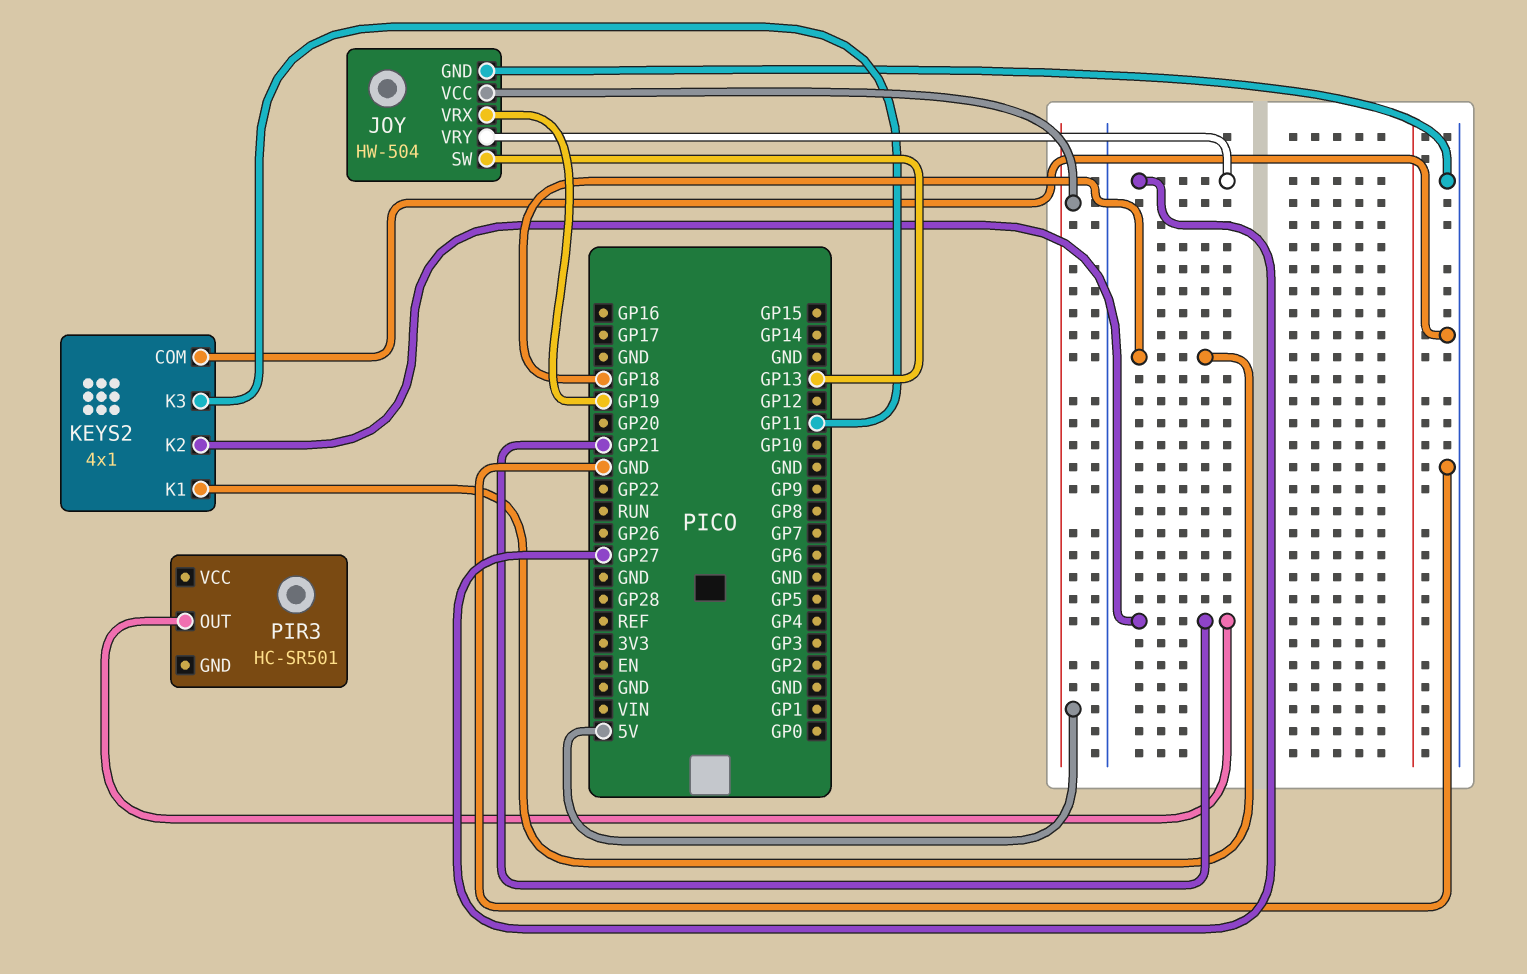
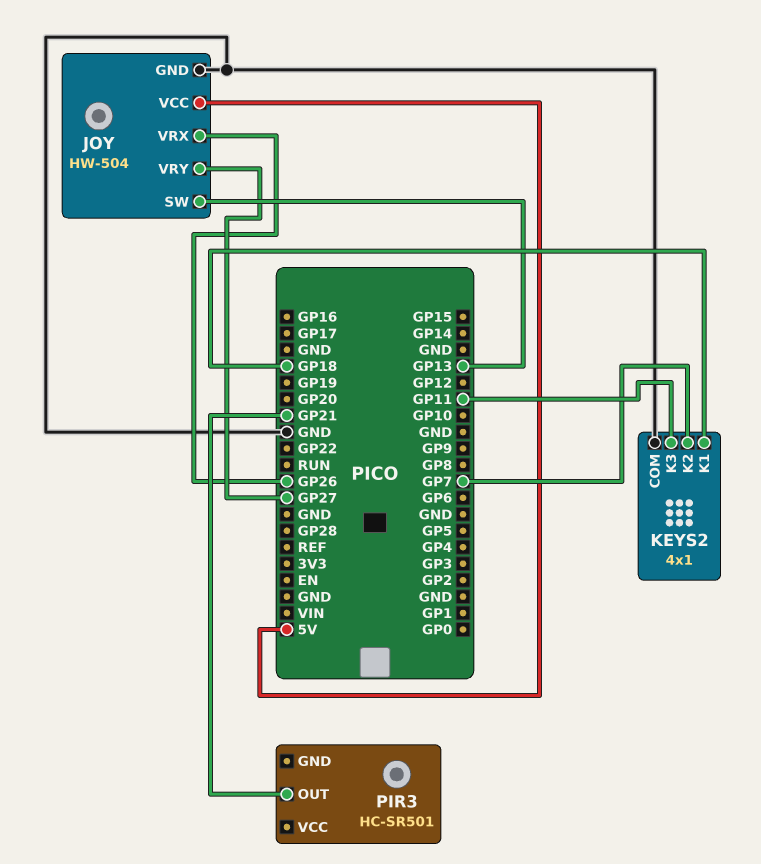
JOY pin VRX: GP19 -> GP26
KEYS2 pin K2: GP21 -> GP7

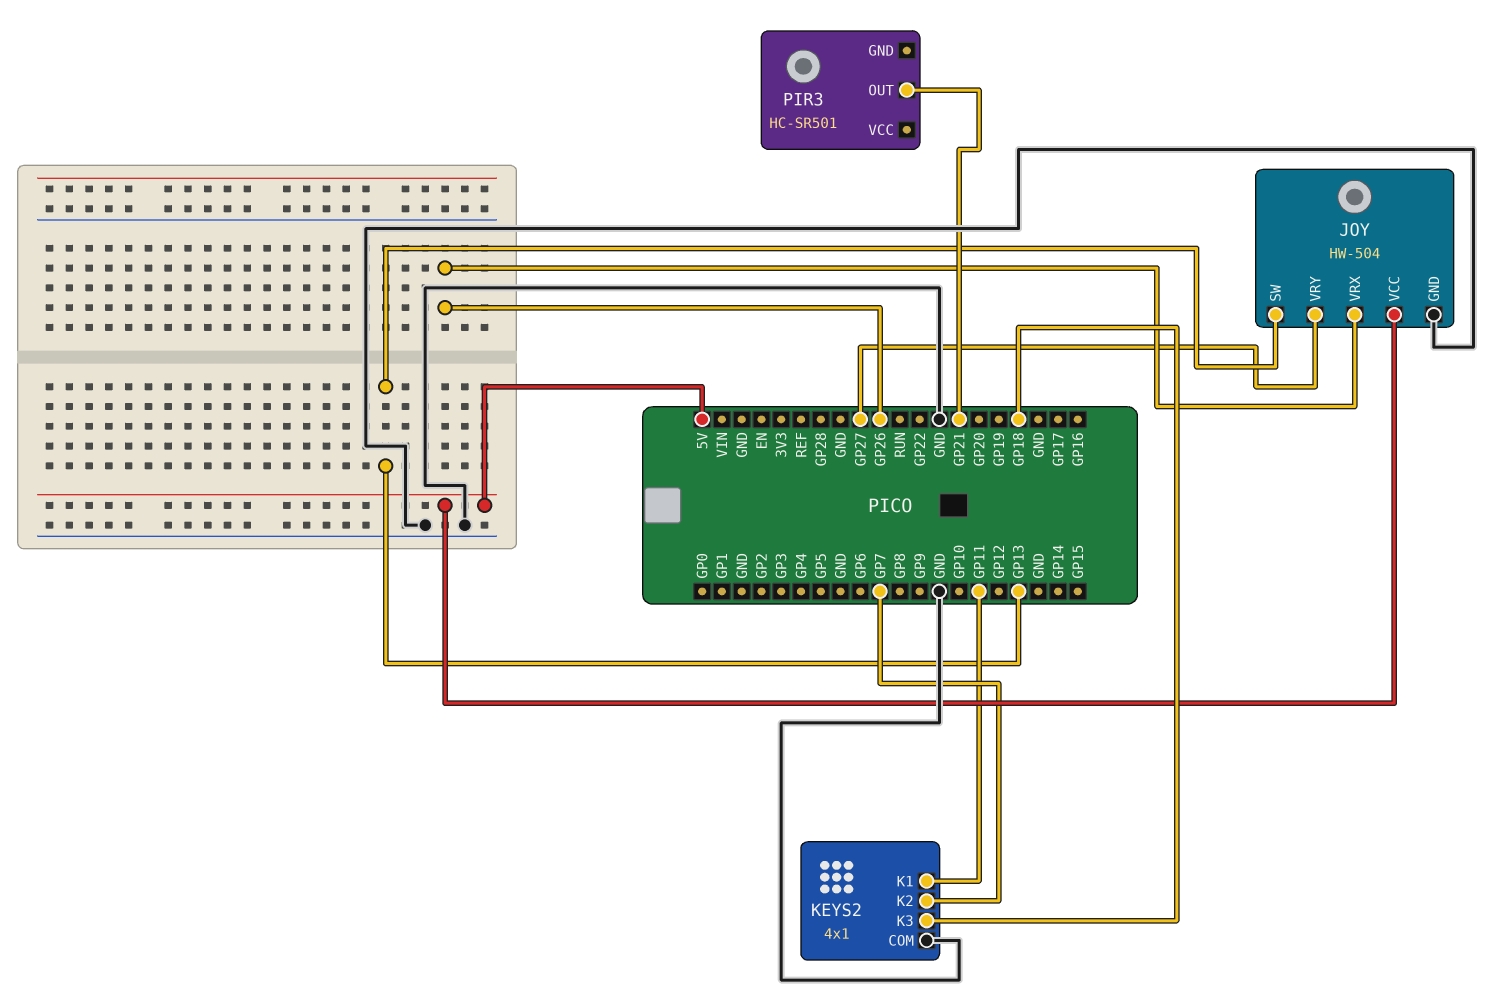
KEYS2 pin K1: GP18 -> GP11
KEYS2 pin K3: GP11 -> GP18

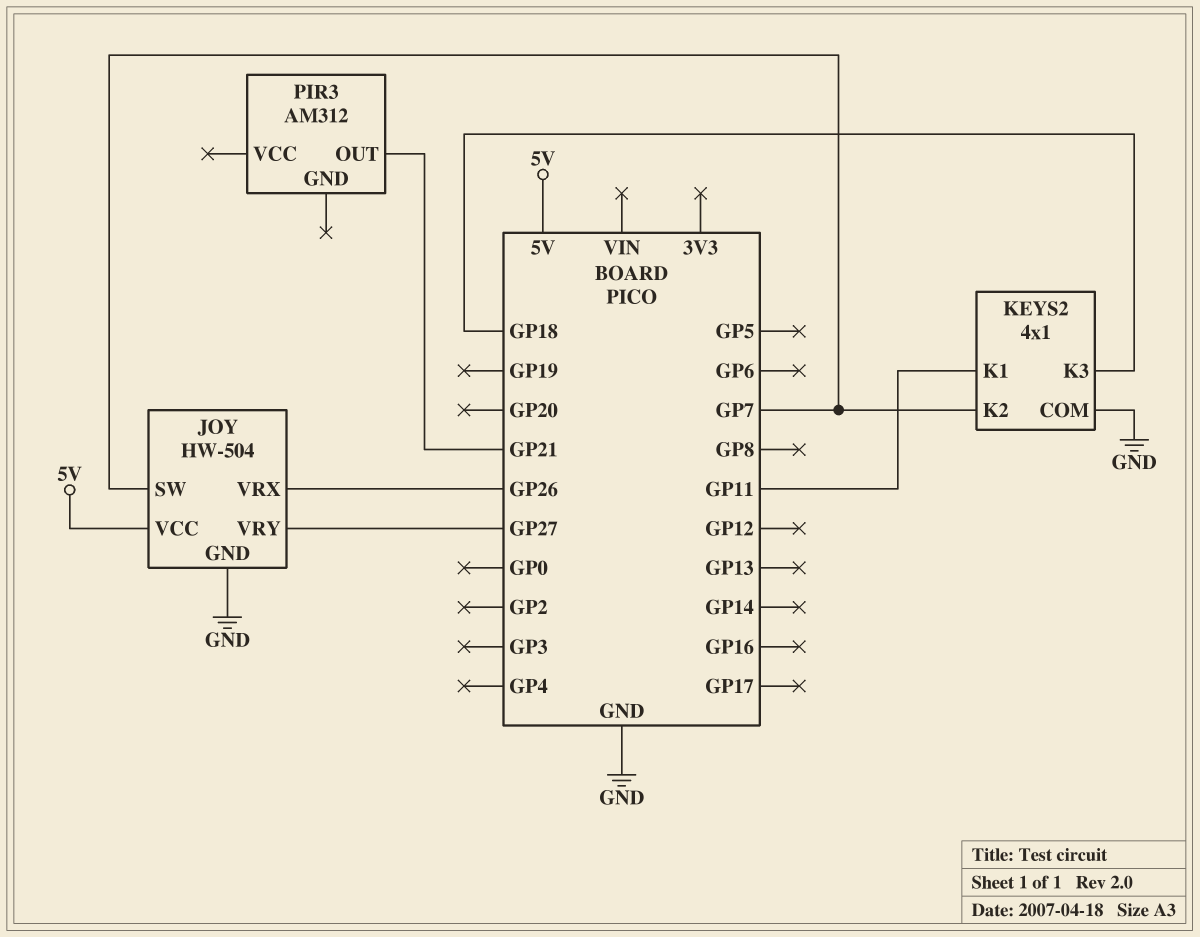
JOY pin SW: GP13 -> GP7
PIR3: HC-SR501 -> AM312

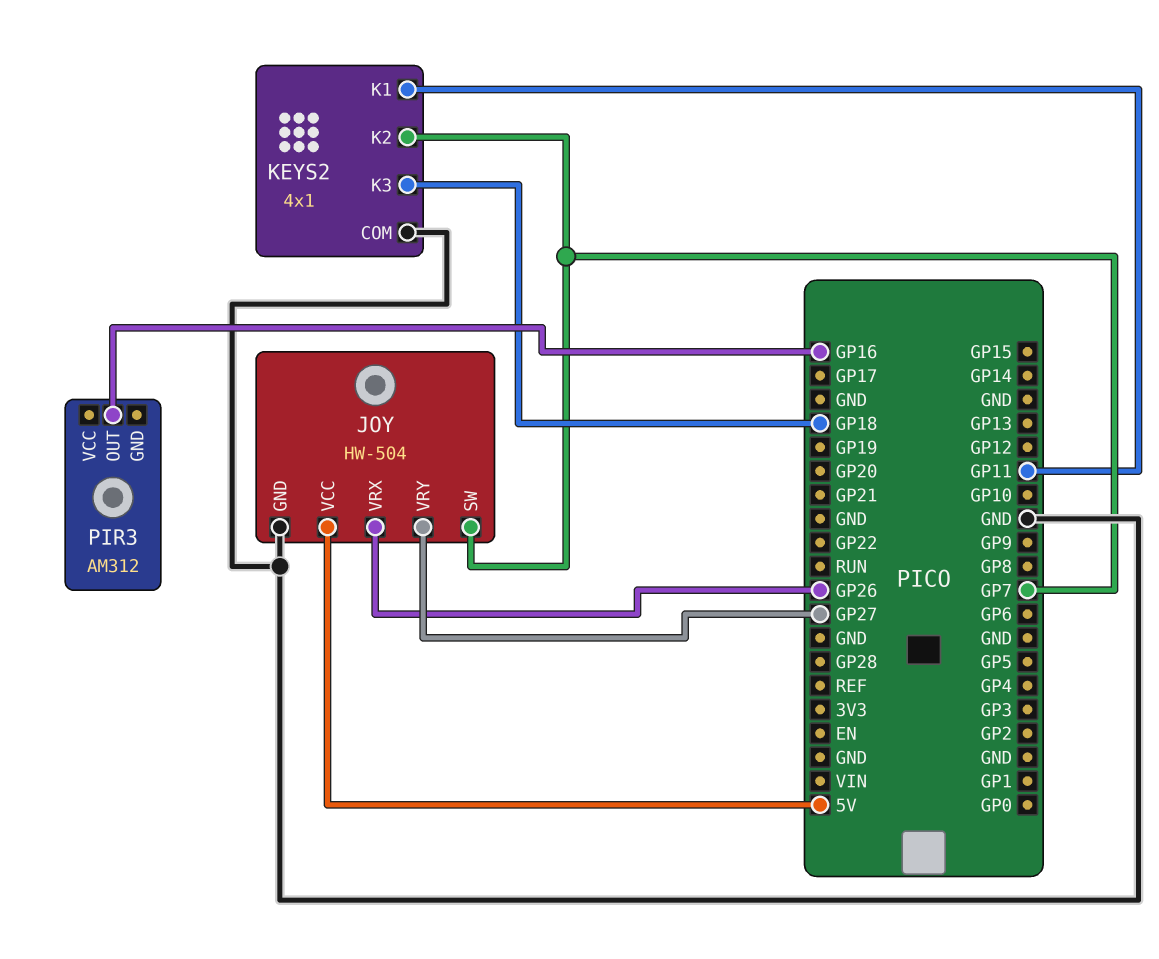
PIR3 pin OUT: GP21 -> GP16

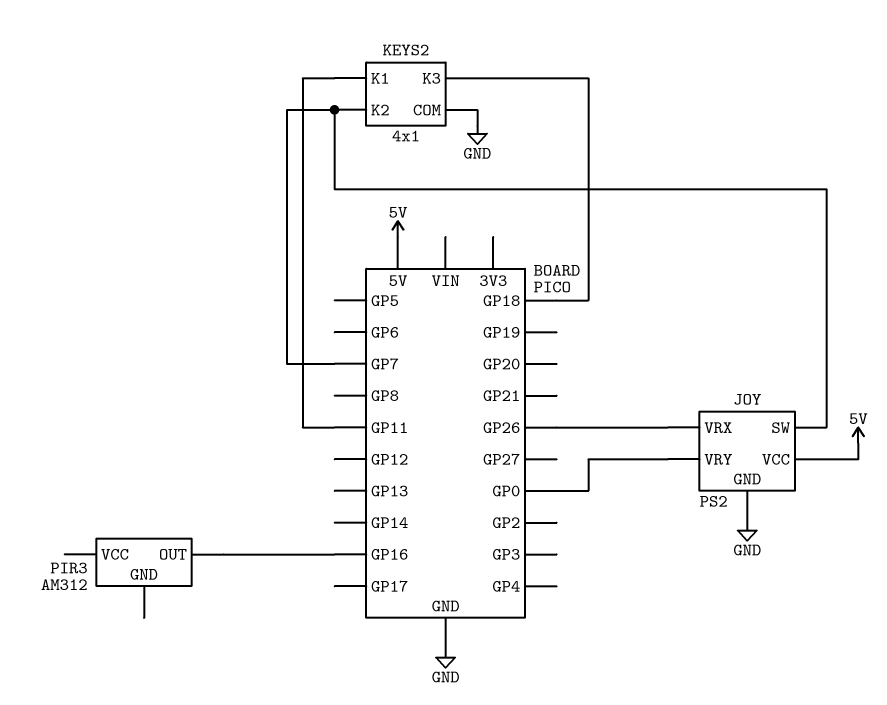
JOY: HW-504 -> PS2
JOY pin VRY: GP27 -> GP0

